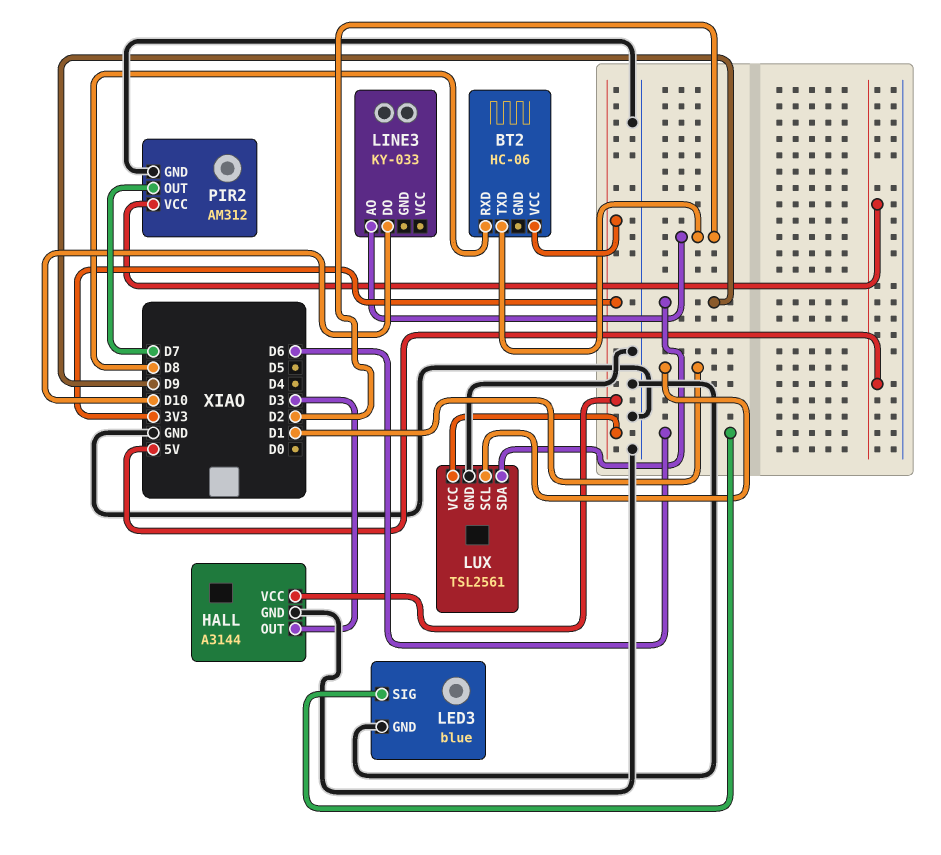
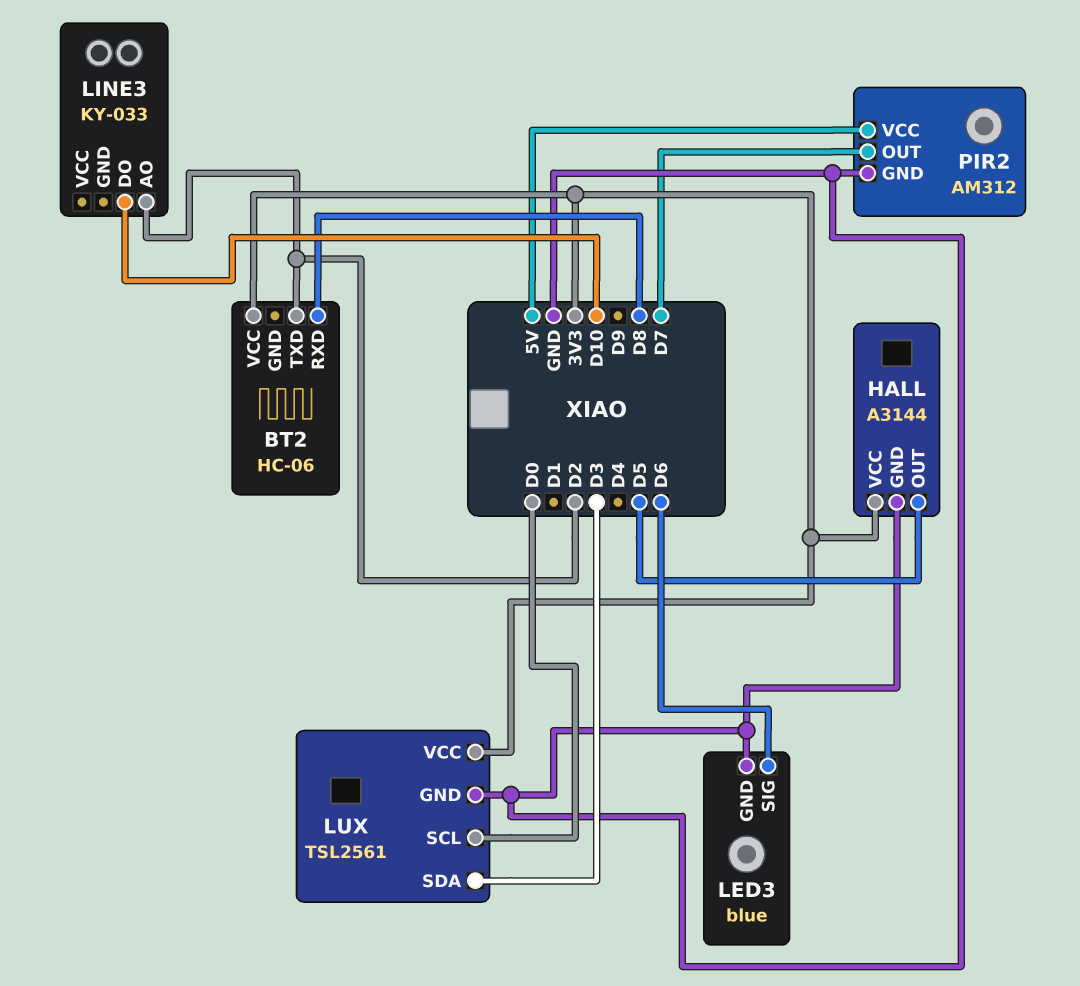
HALL pin OUT: D3 -> D5
LUX pin SCL: D1 -> D0
LUX pin SDA: D9 -> D3

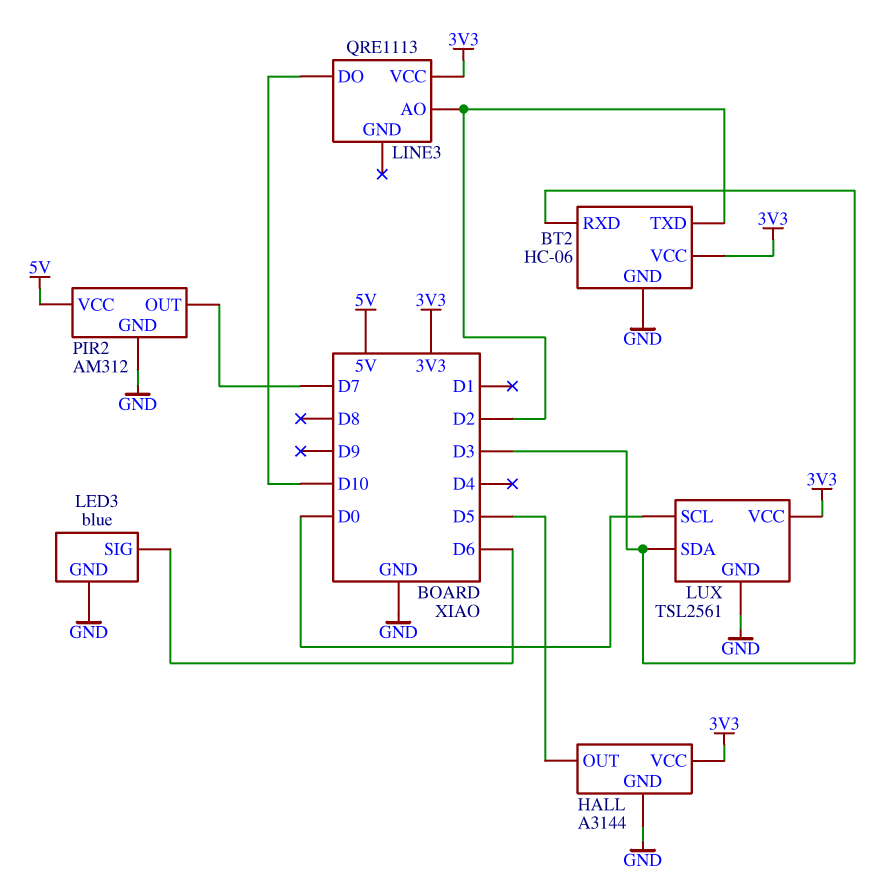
BT2 pin GND: none -> GND
BT2 pin RXD: D8 -> D3
LINE3: KY-033 -> QRE1113
LINE3 pin VCC: none -> 3V3

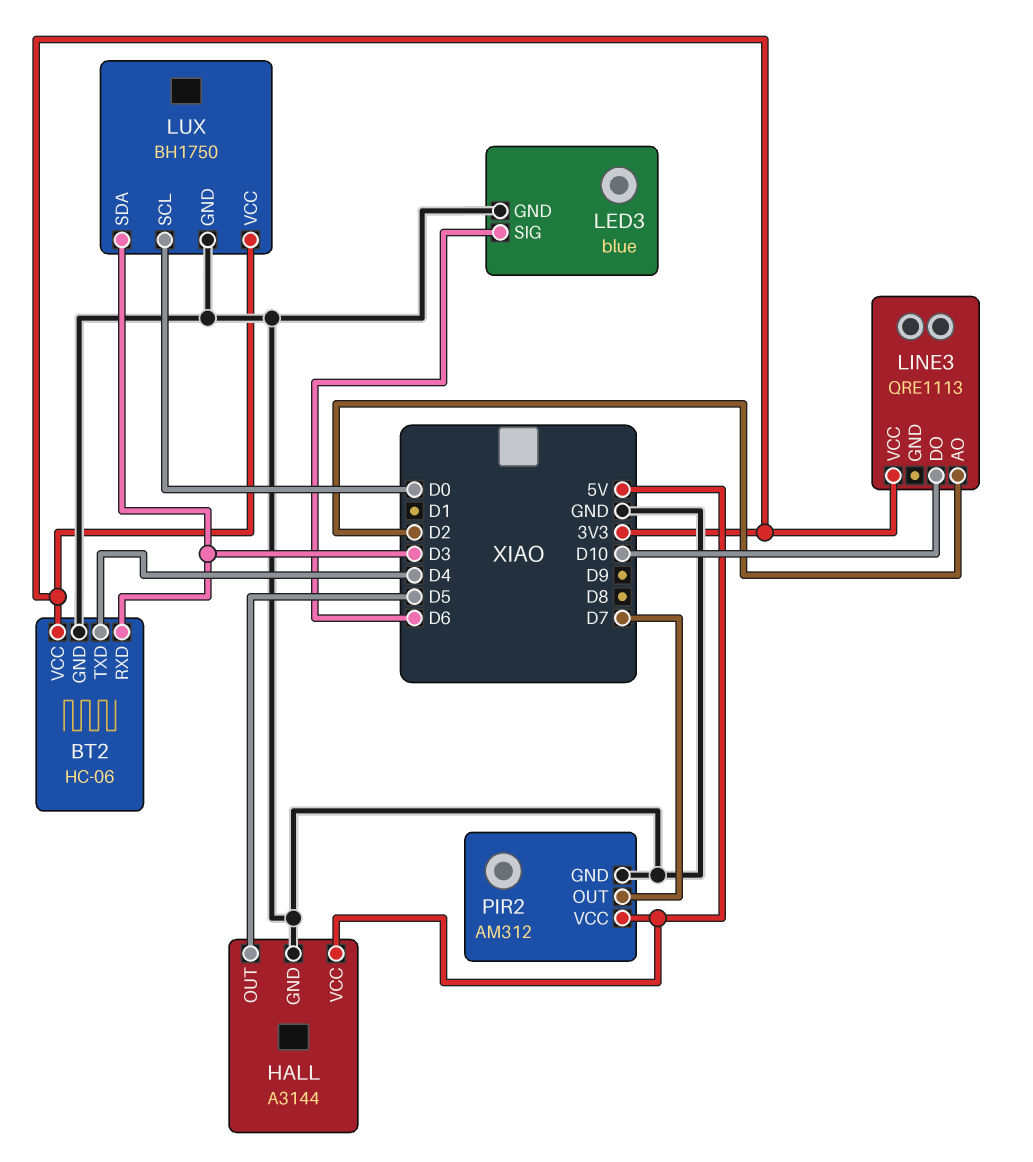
BT2 pin TXD: D2 -> D4
HALL pin VCC: 3V3 -> 5V
LUX: TSL2561 -> BH1750

